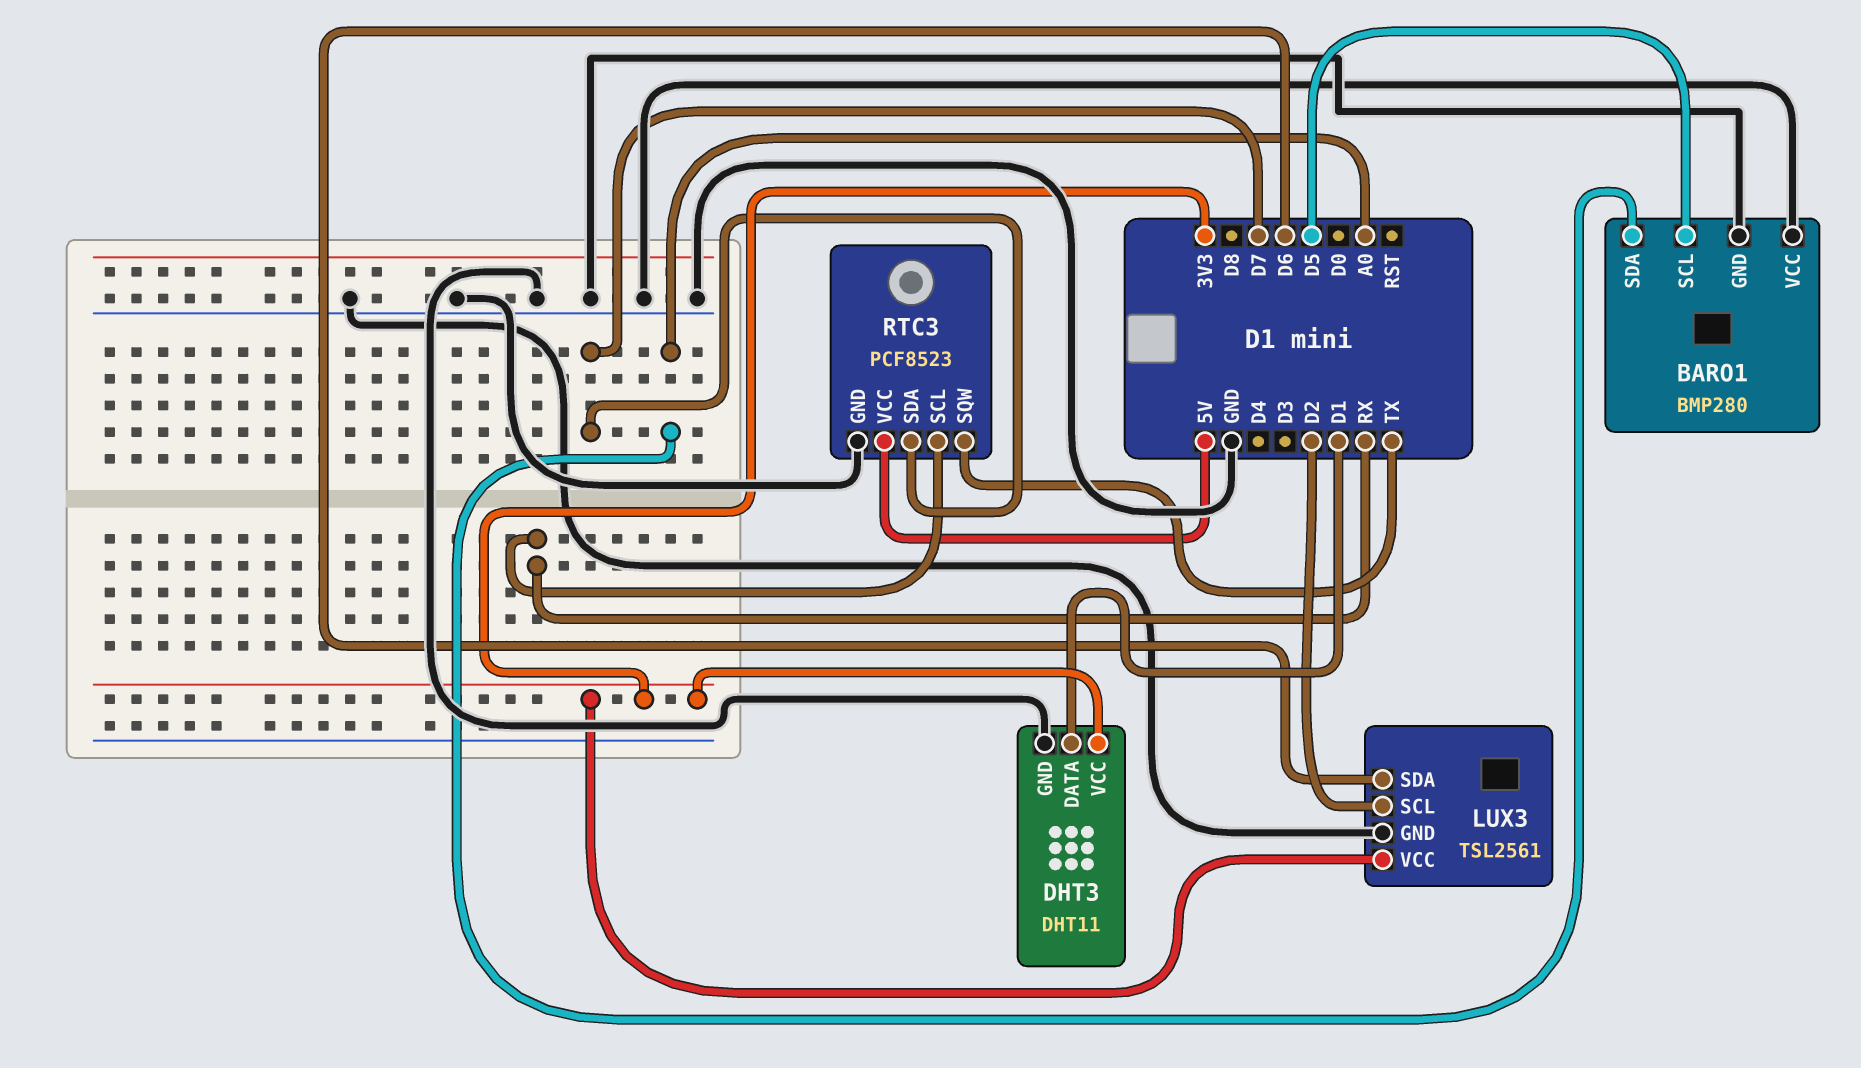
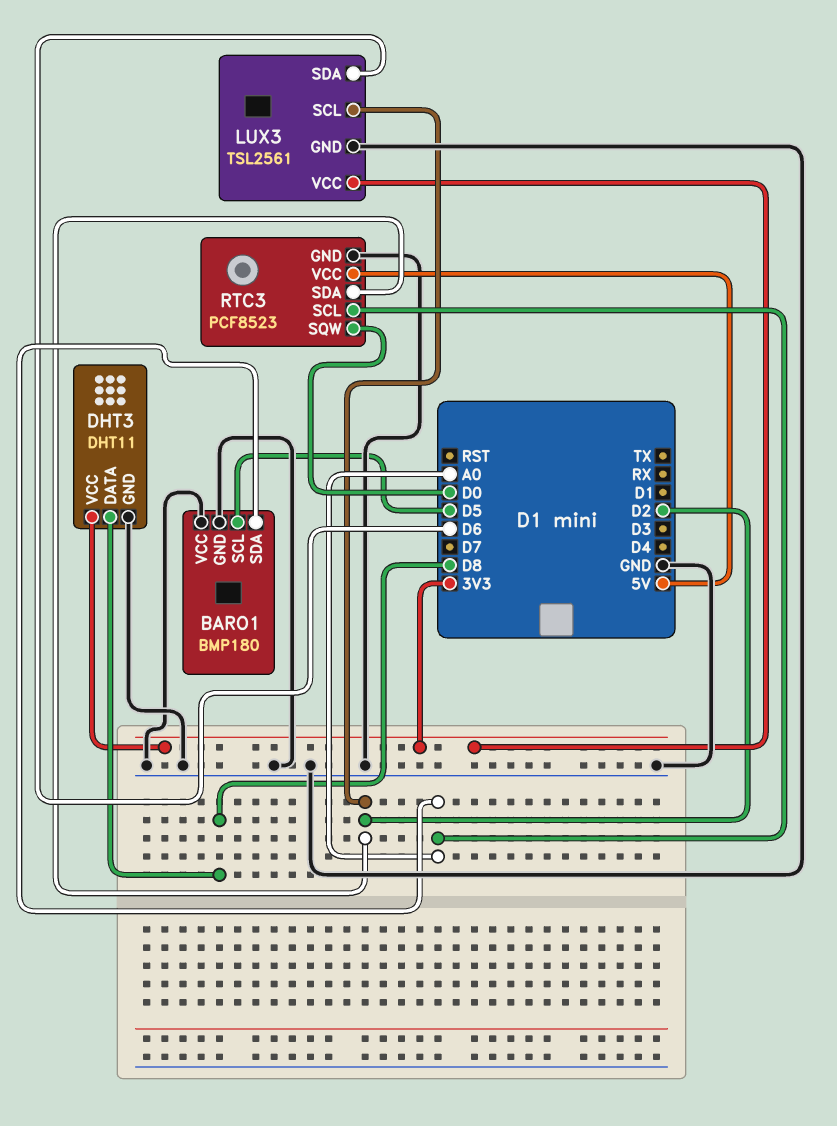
BARO1: BMP280 -> BMP180
DHT3 pin DATA: D1 -> D8
RTC3 pin SCL: RX -> A0
RTC3 pin SDA: D7 -> D2
RTC3 pin SQW: TX -> D0

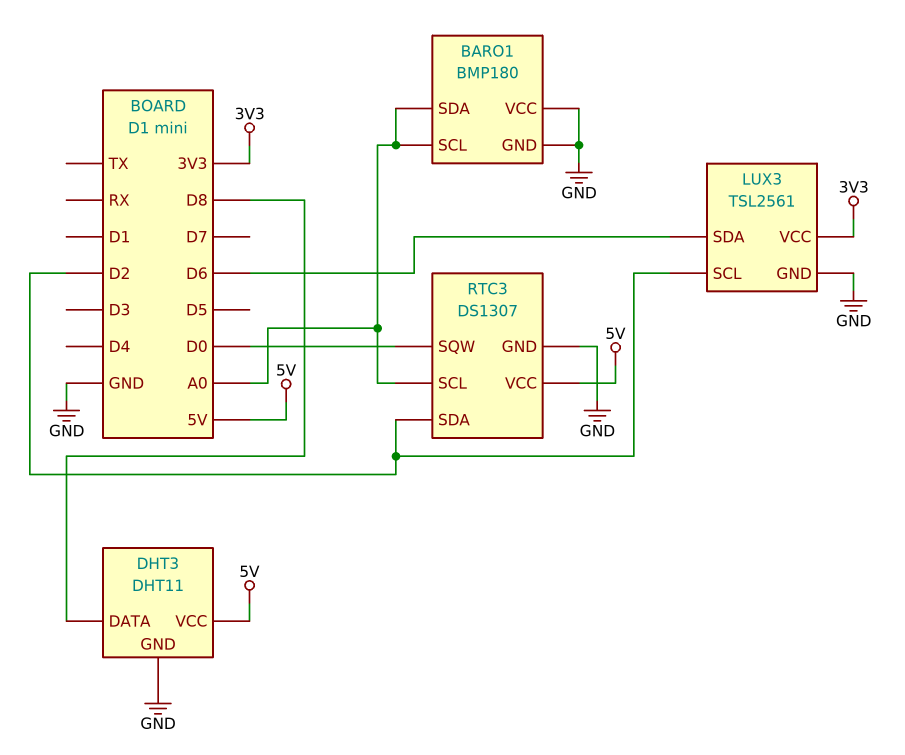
BARO1 pin SCL: D5 -> A0
DHT3 pin VCC: 3V3 -> 5V
RTC3: PCF8523 -> DS1307

